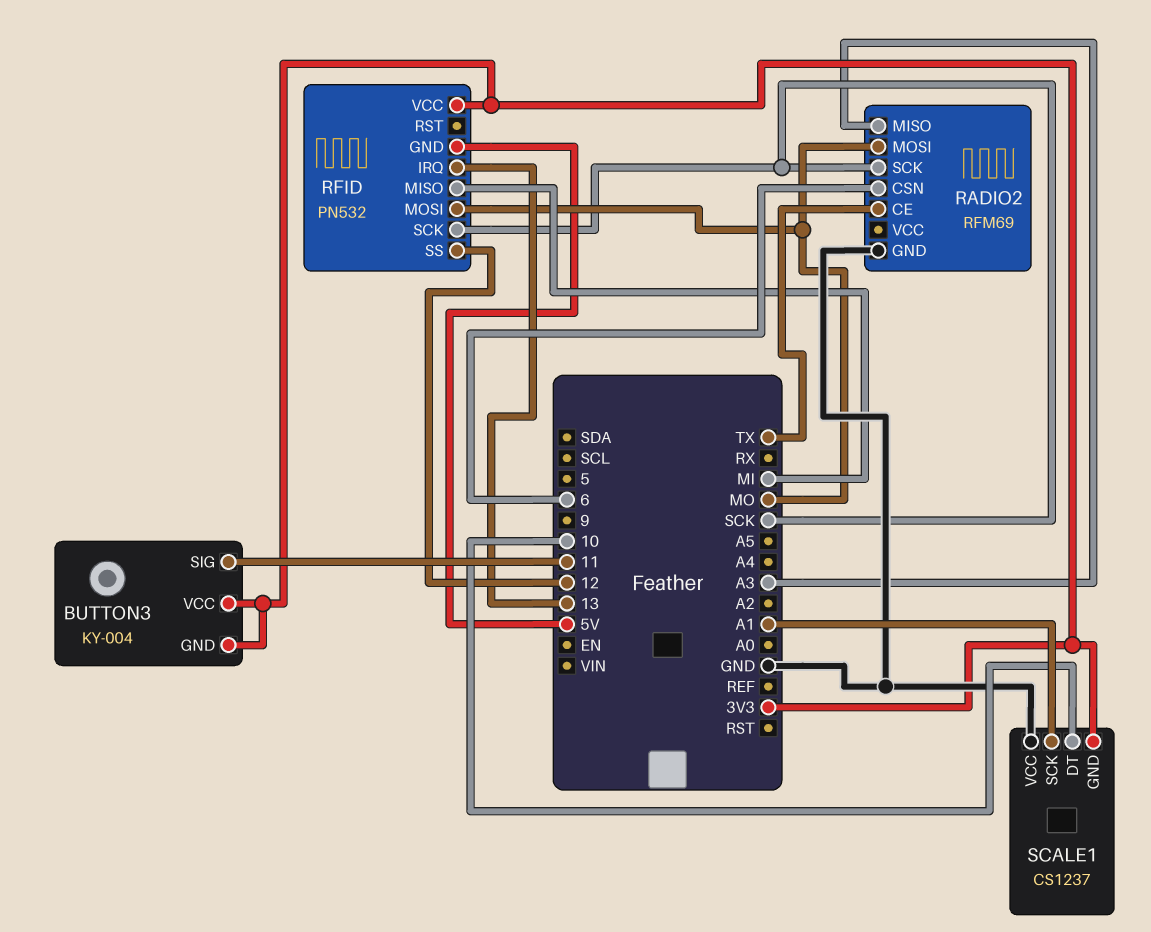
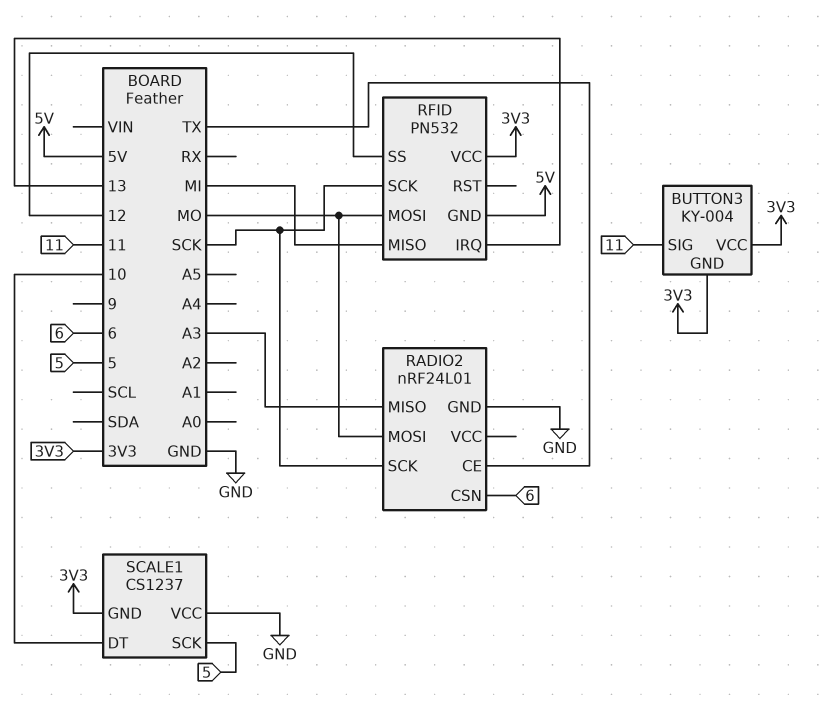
RADIO2: RFM69 -> nRF24L01
SCALE1 pin SCK: A1 -> 5

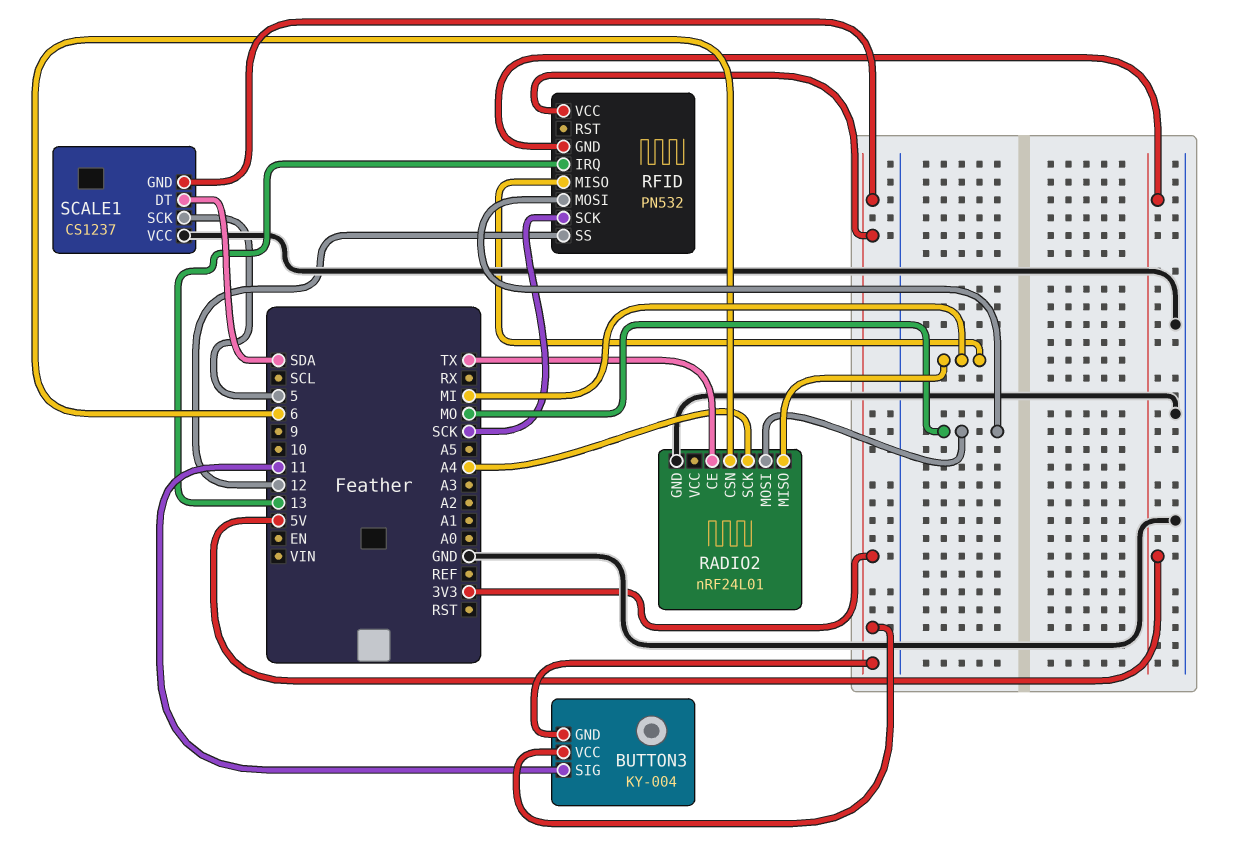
RADIO2 pin MISO: A3 -> MI
RADIO2 pin SCK: SCK -> A4
SCALE1 pin DT: 10 -> SDA

